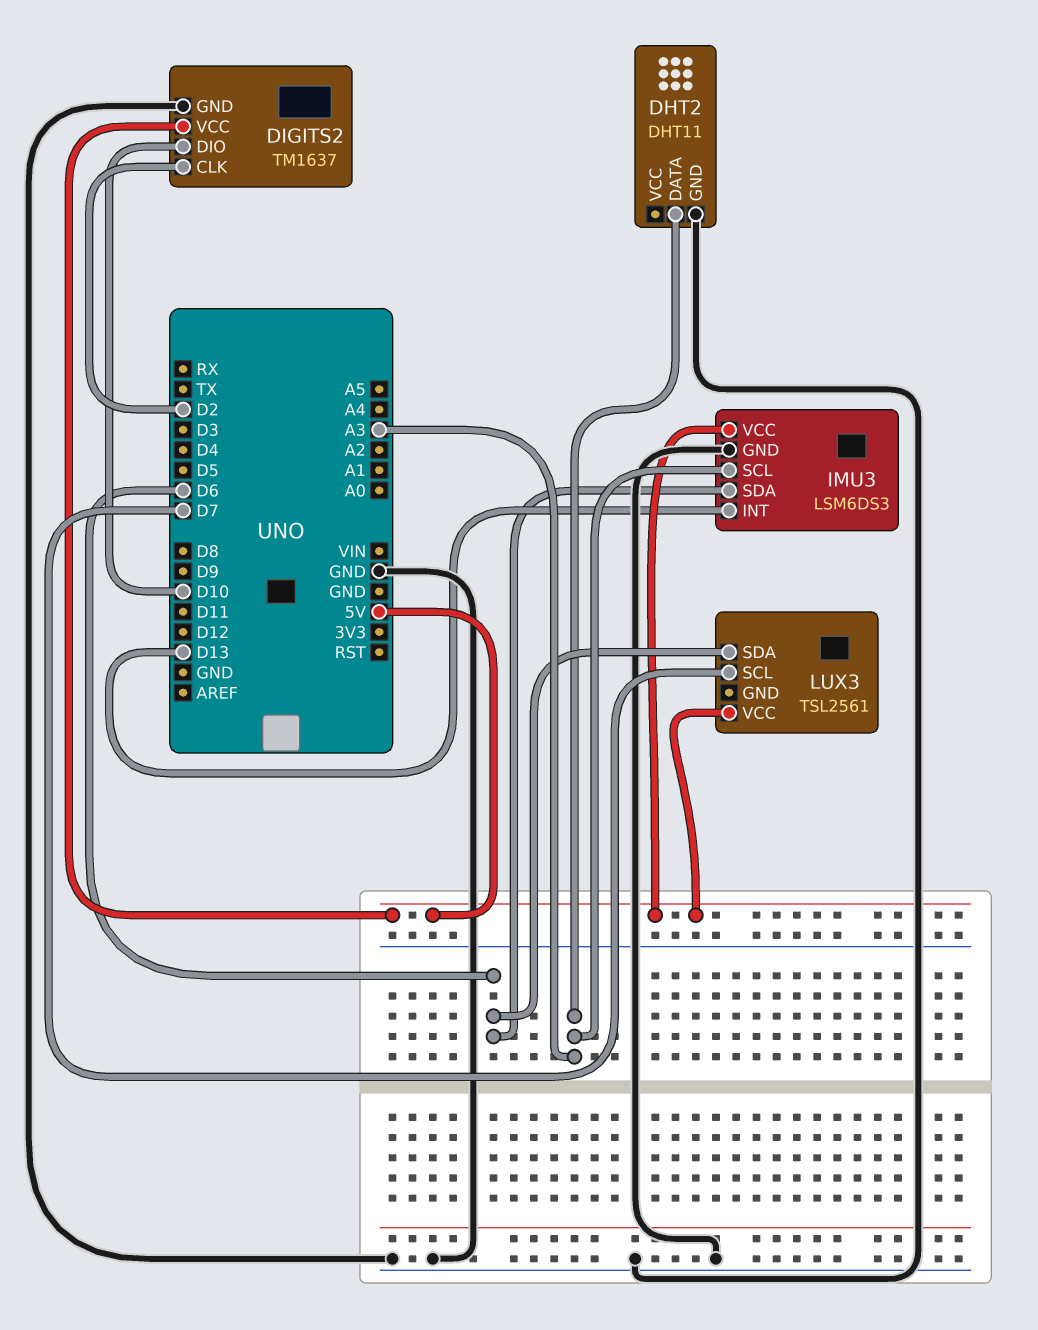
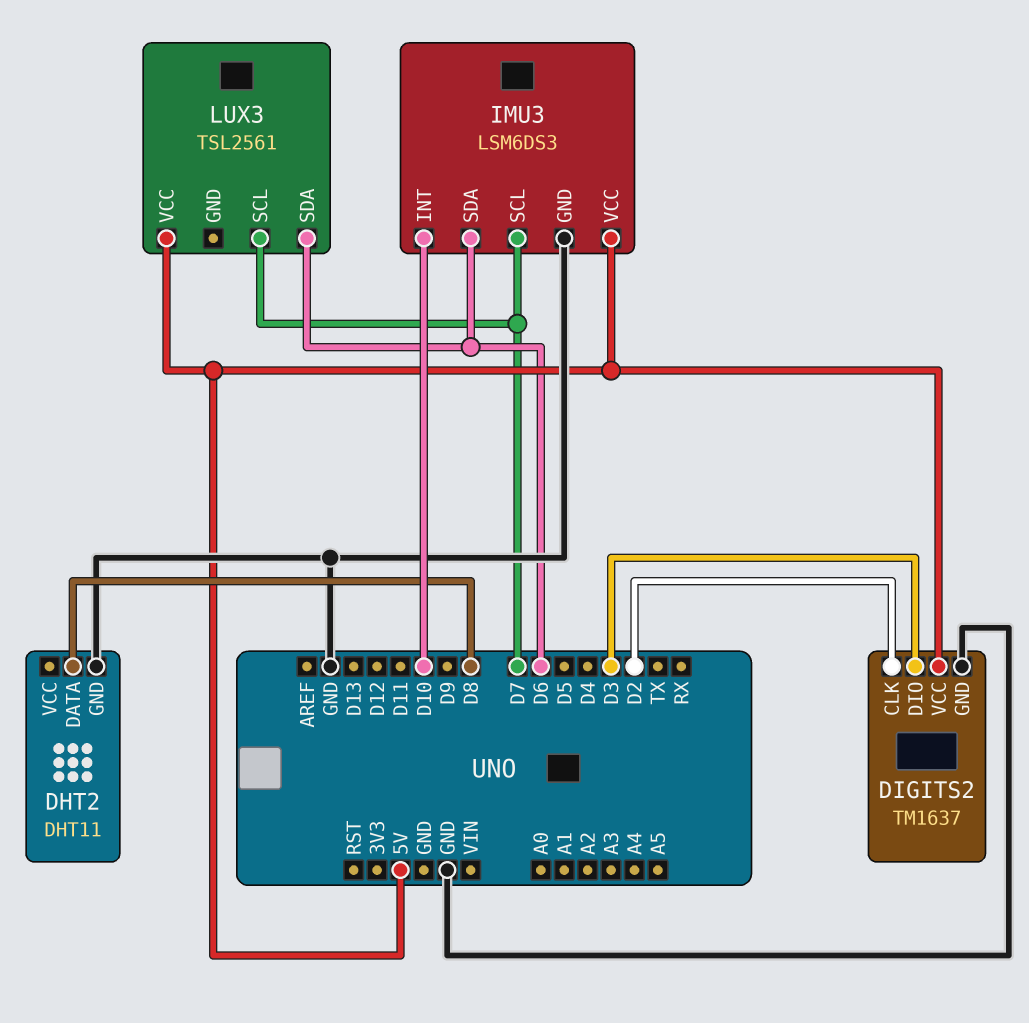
DHT2 pin DATA: A3 -> D8
DIGITS2 pin DIO: D10 -> D3
IMU3 pin INT: D13 -> D10
IMU3 pin SCL: A3 -> D7

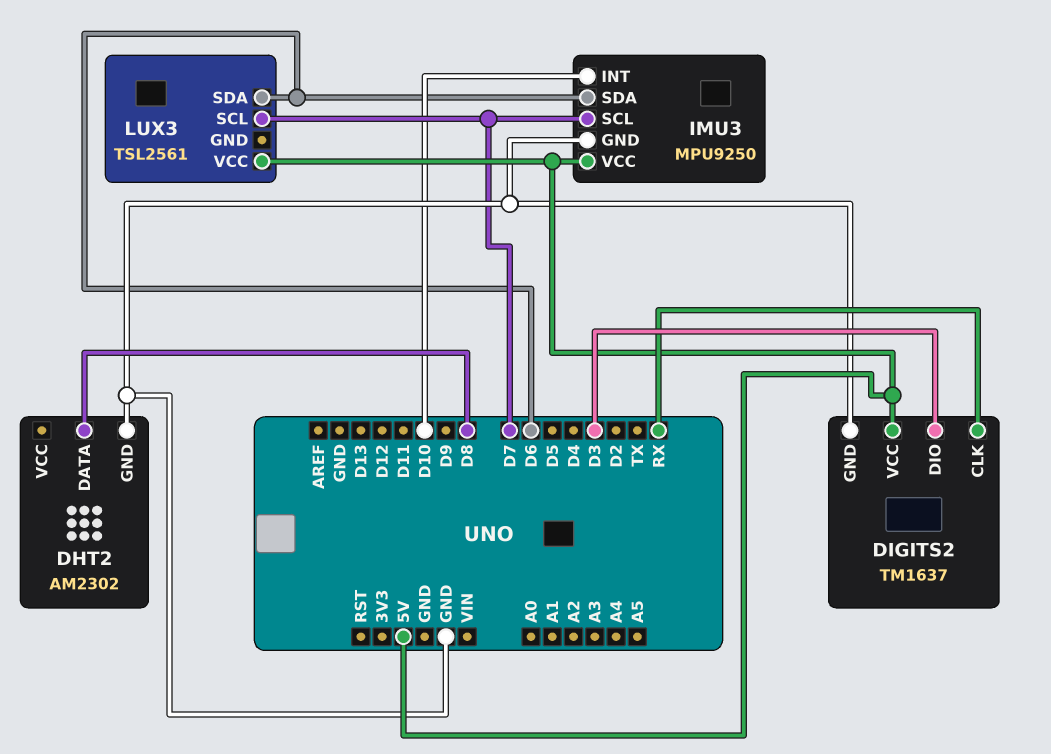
DHT2: DHT11 -> AM2302
DIGITS2 pin CLK: D2 -> RX
IMU3: LSM6DS3 -> MPU9250

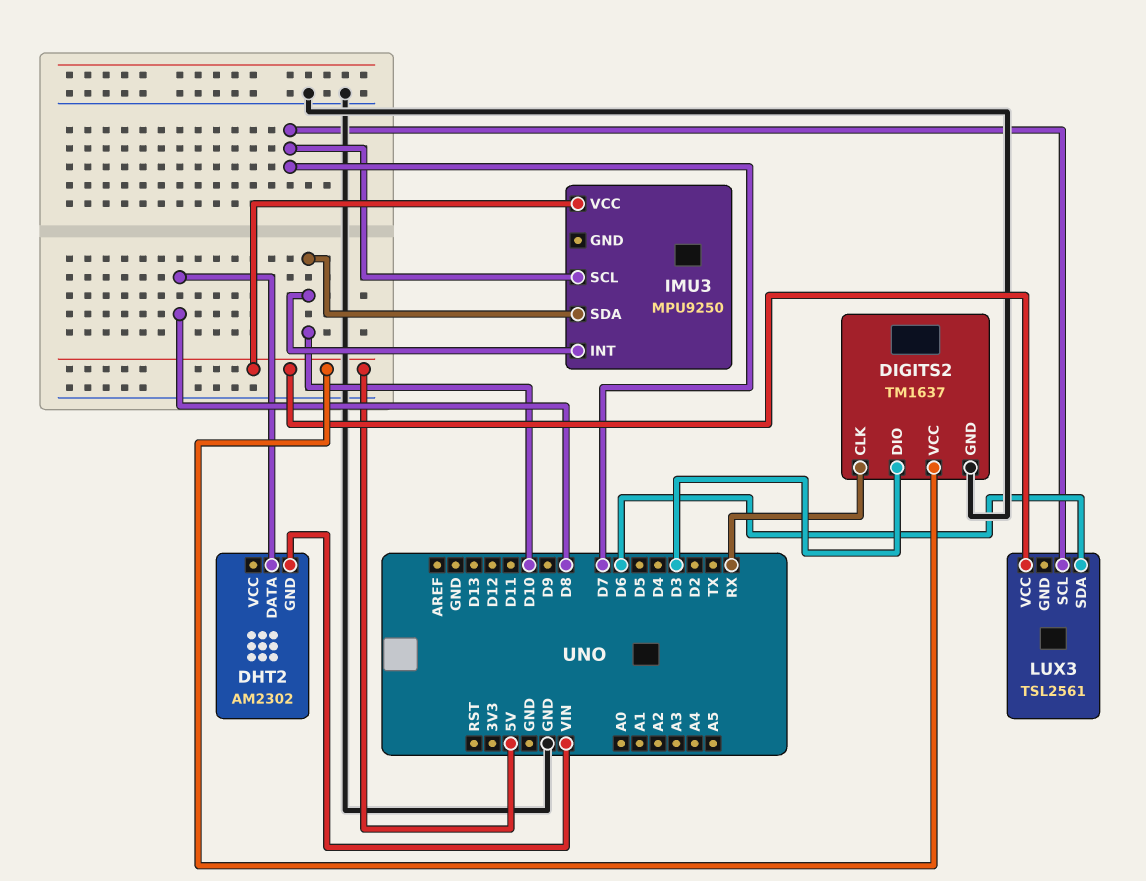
DHT2 pin GND: GND -> VIN
IMU3 pin GND: GND -> none
IMU3 pin SDA: D6 -> D10

